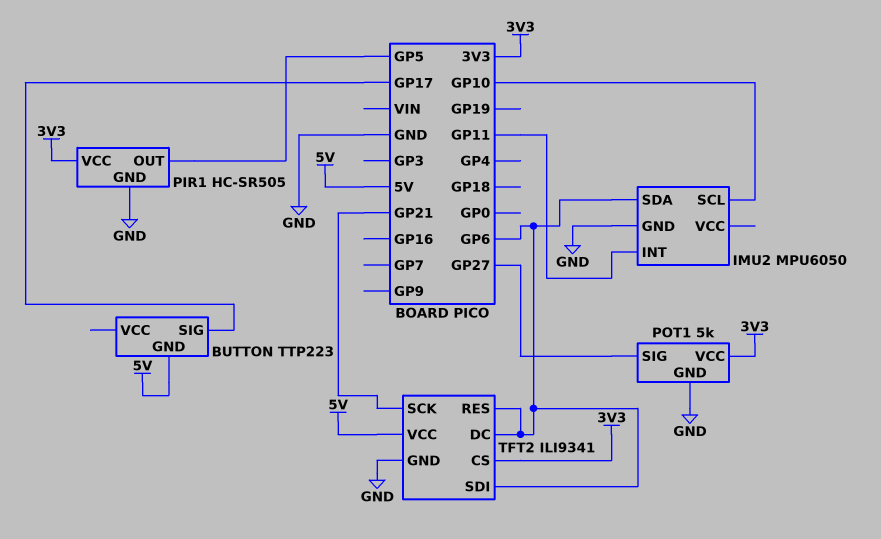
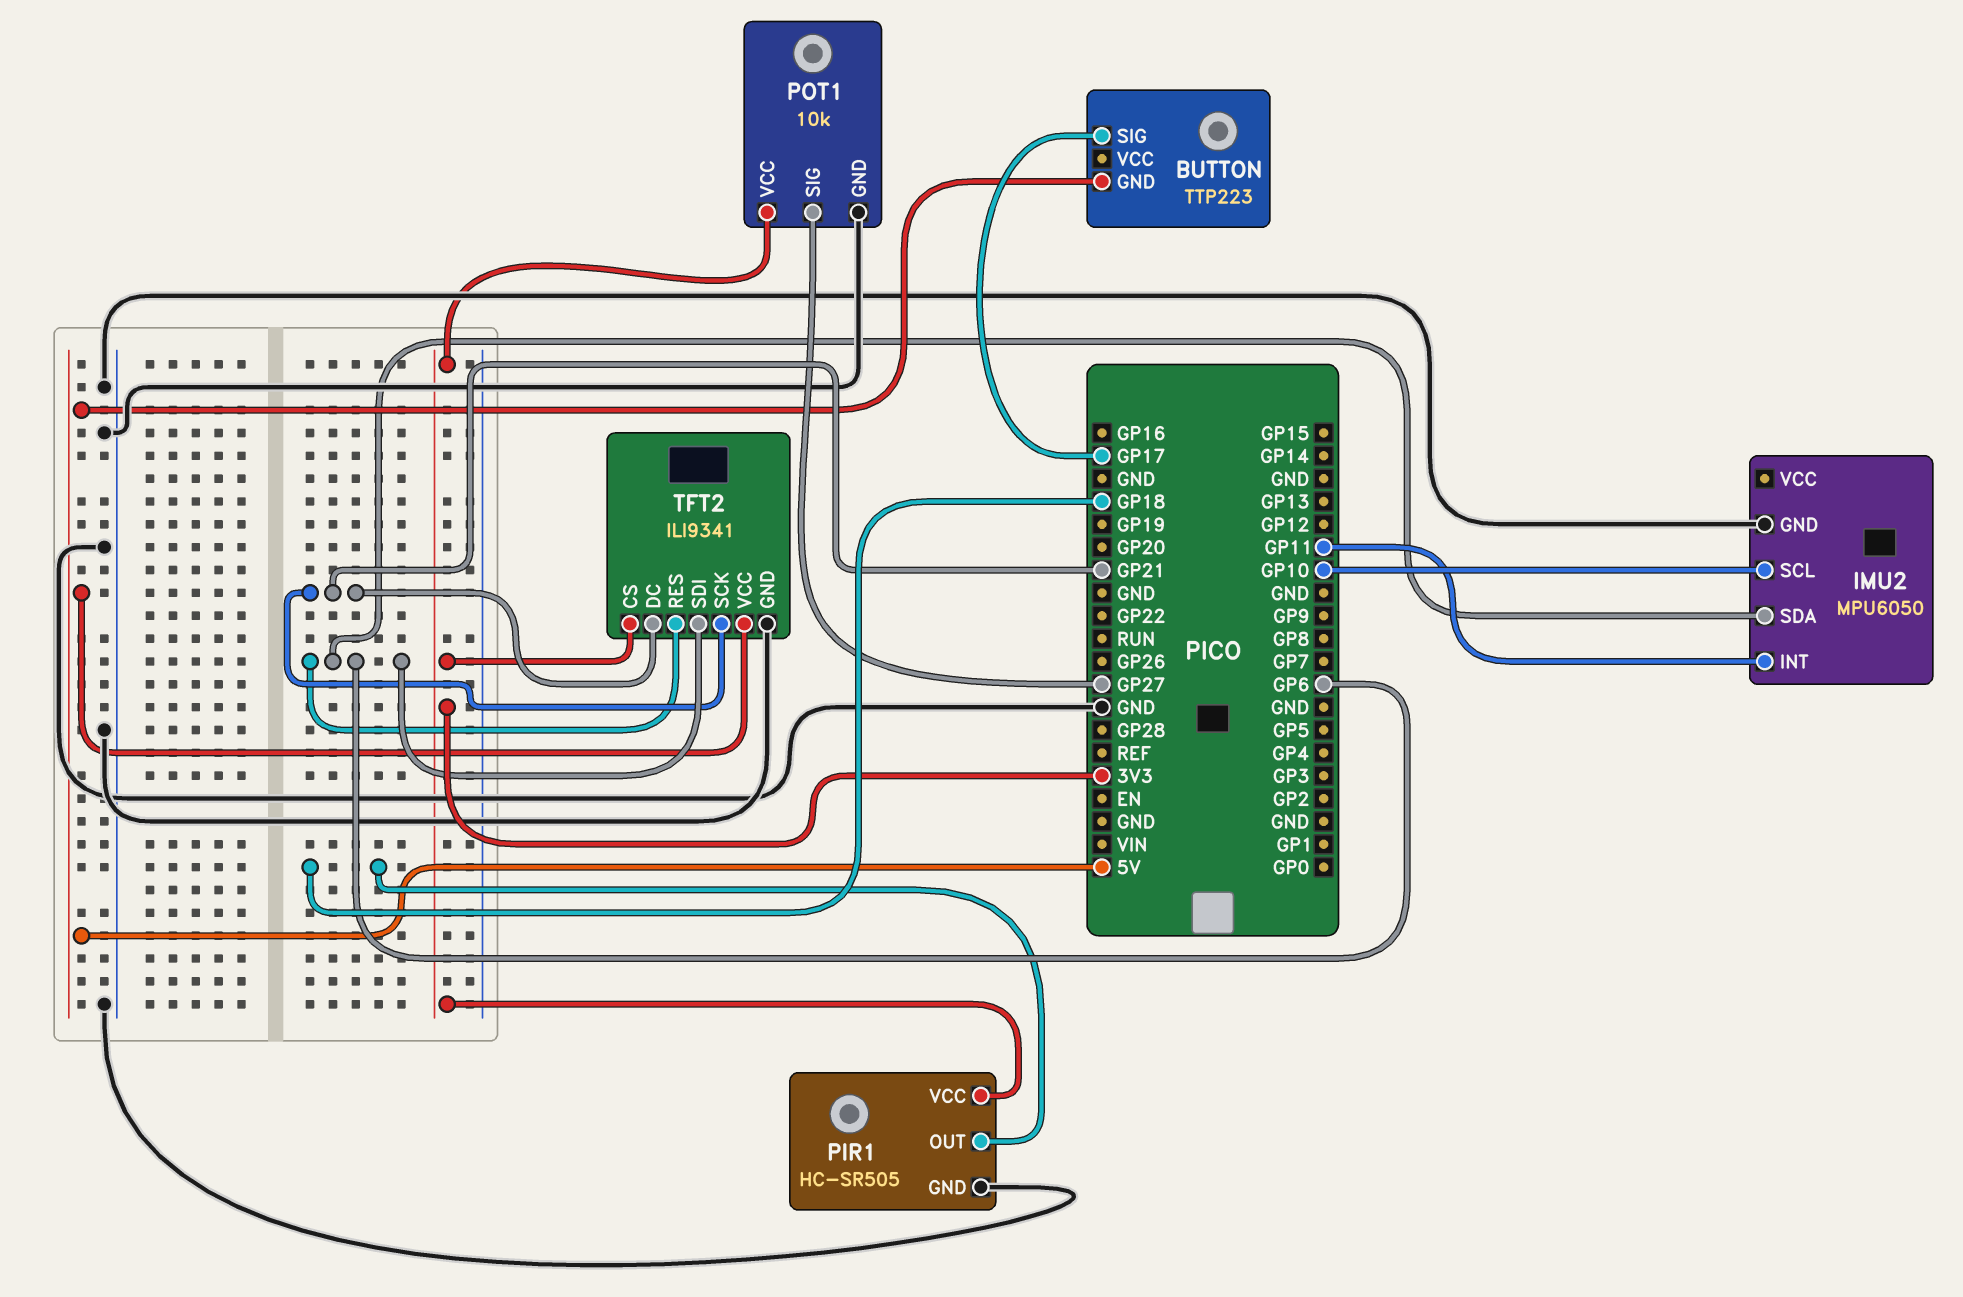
PIR1 pin OUT: GP5 -> GP18
POT1: 5k -> 10k
TFT2 pin DC: GP6 -> GP21

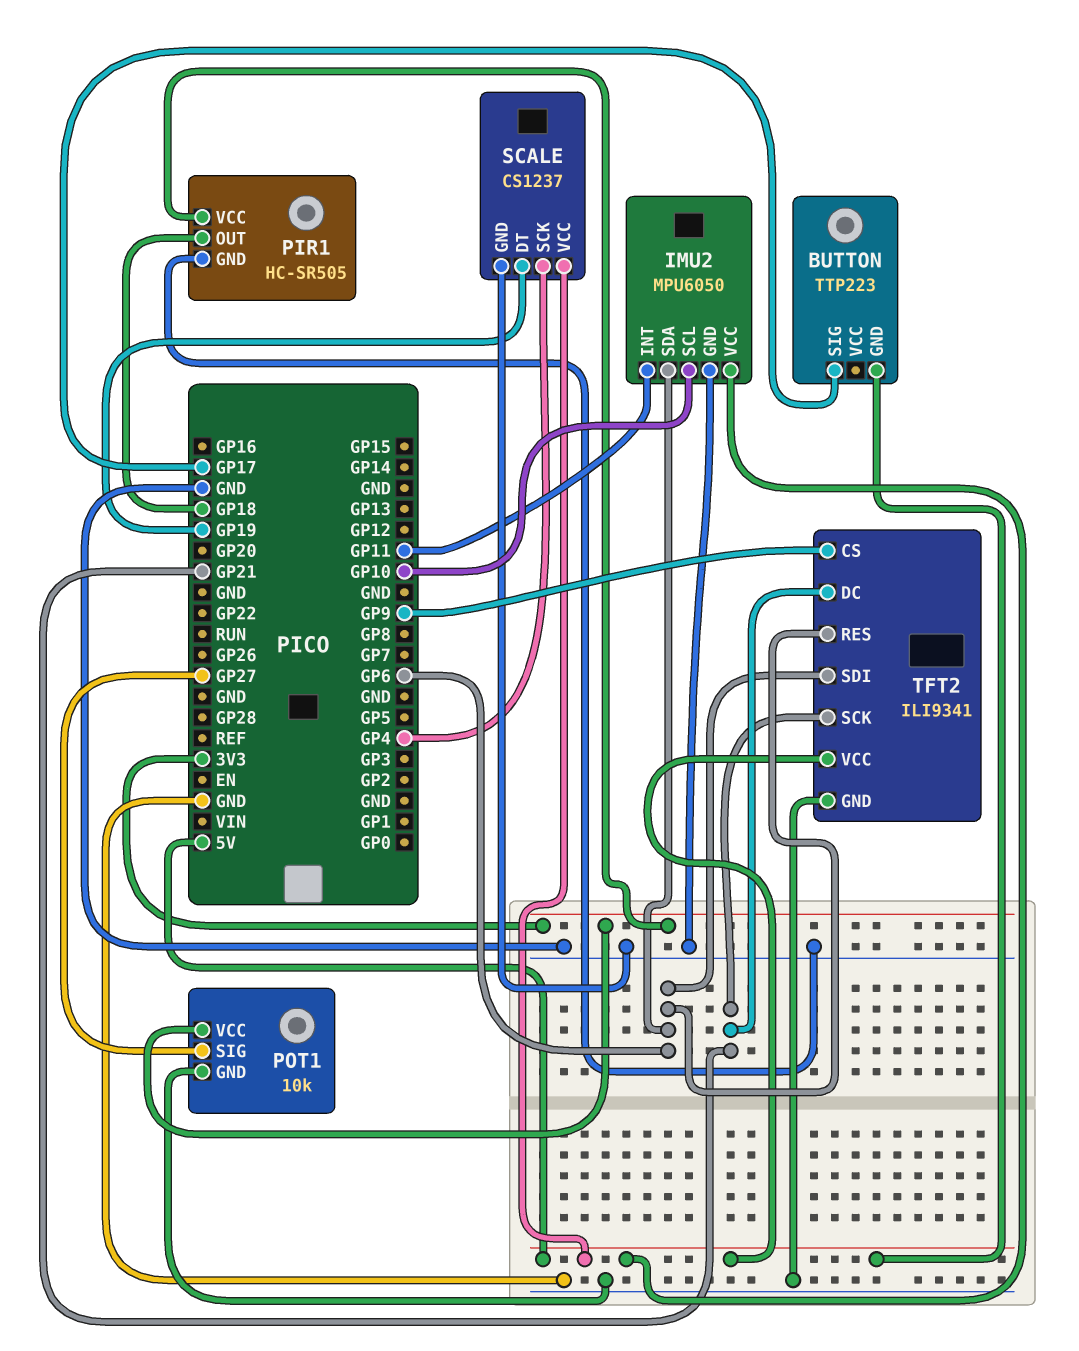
IMU2 pin VCC: none -> 5V
SCALE: none -> CS1237
SCALE pin DT: none -> GP19
SCALE pin GND: none -> GND
SCALE pin SCK: none -> GP4
SCALE pin VCC: none -> 5V
TFT2 pin CS: 3V3 -> GP9

